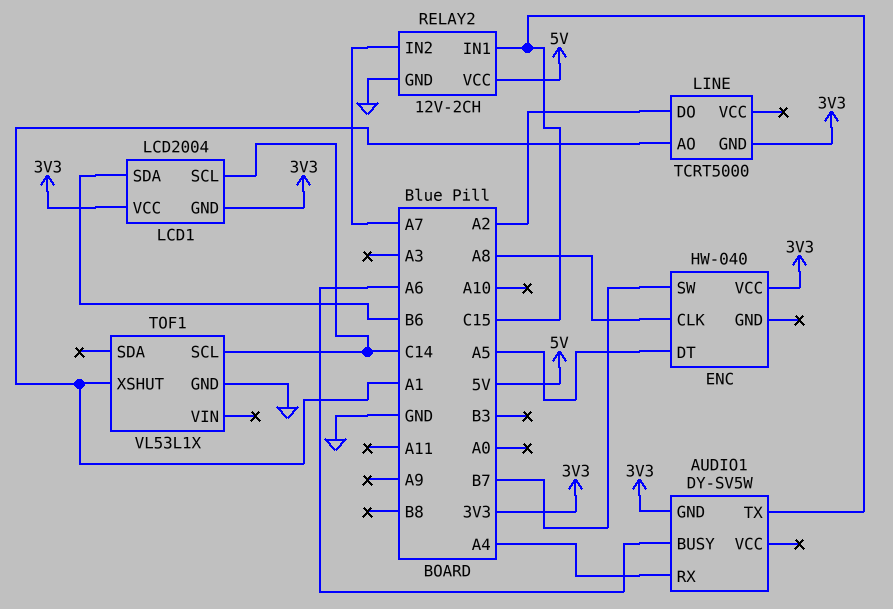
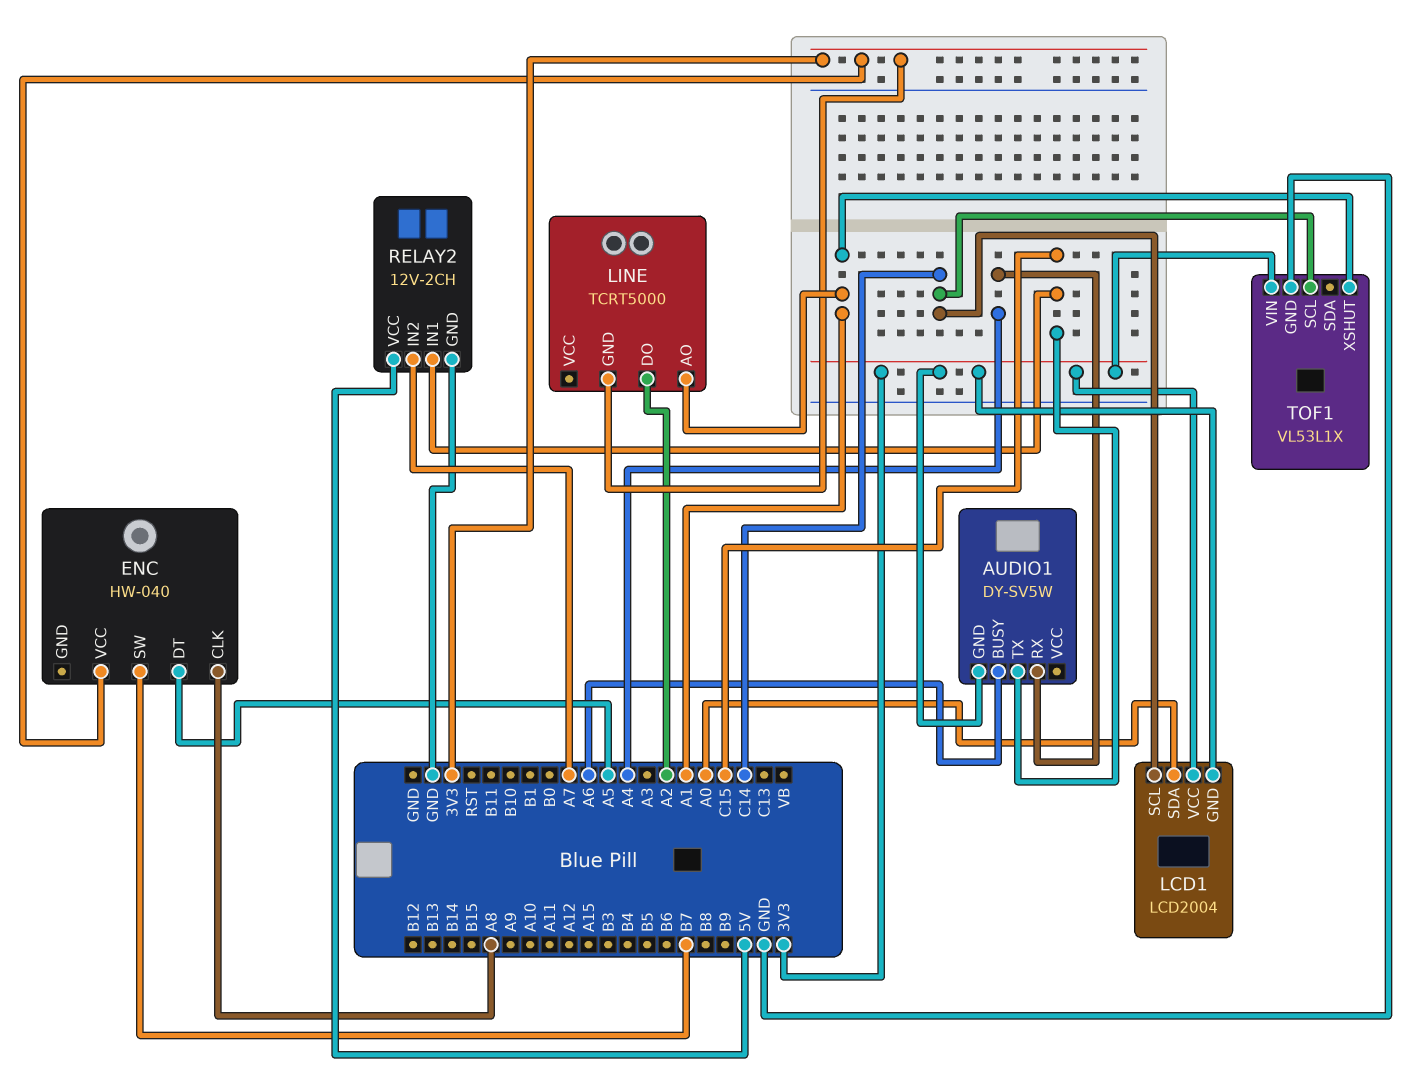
LCD1 pin SDA: B6 -> A0
TOF1 pin VIN: none -> 3V3

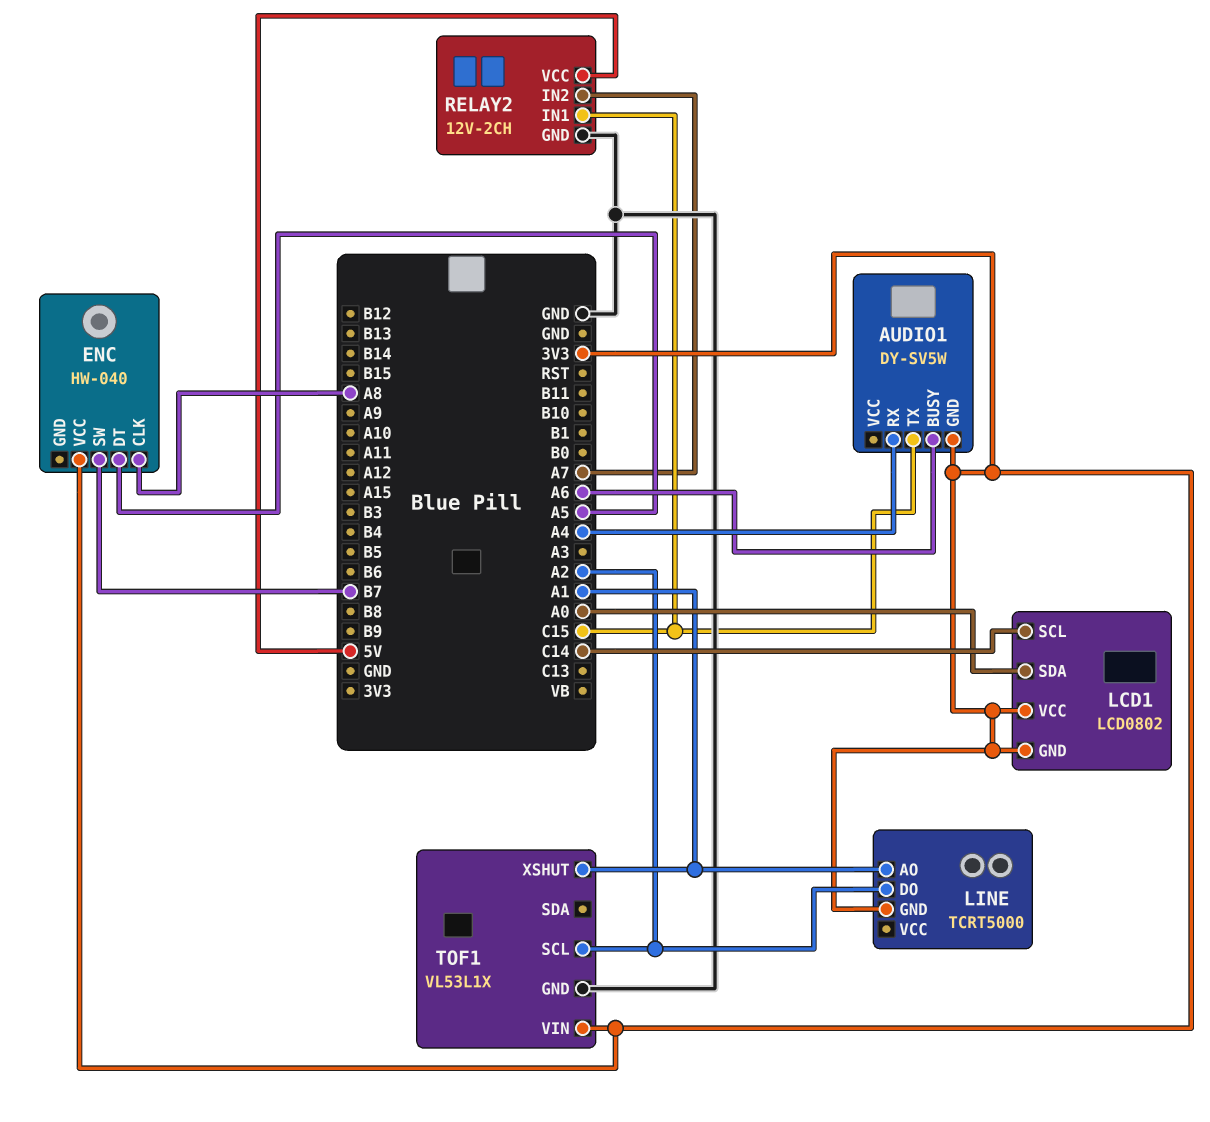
LCD1: LCD2004 -> LCD0802
TOF1 pin SCL: C14 -> A2

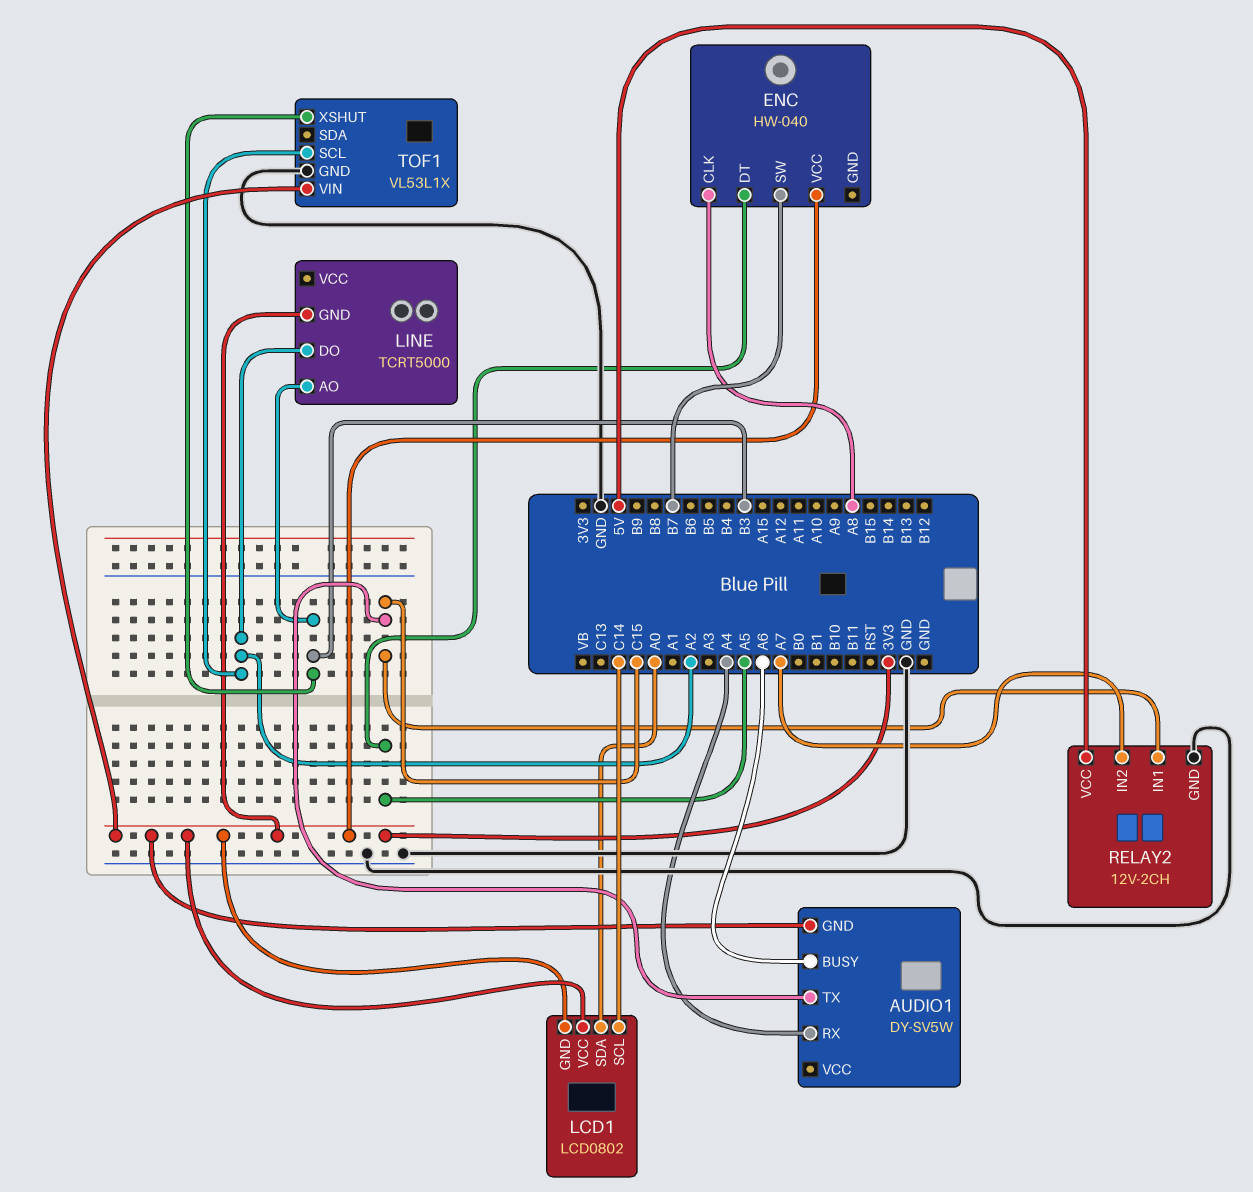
LINE pin AO: A1 -> B3
TOF1 pin XSHUT: A1 -> B3

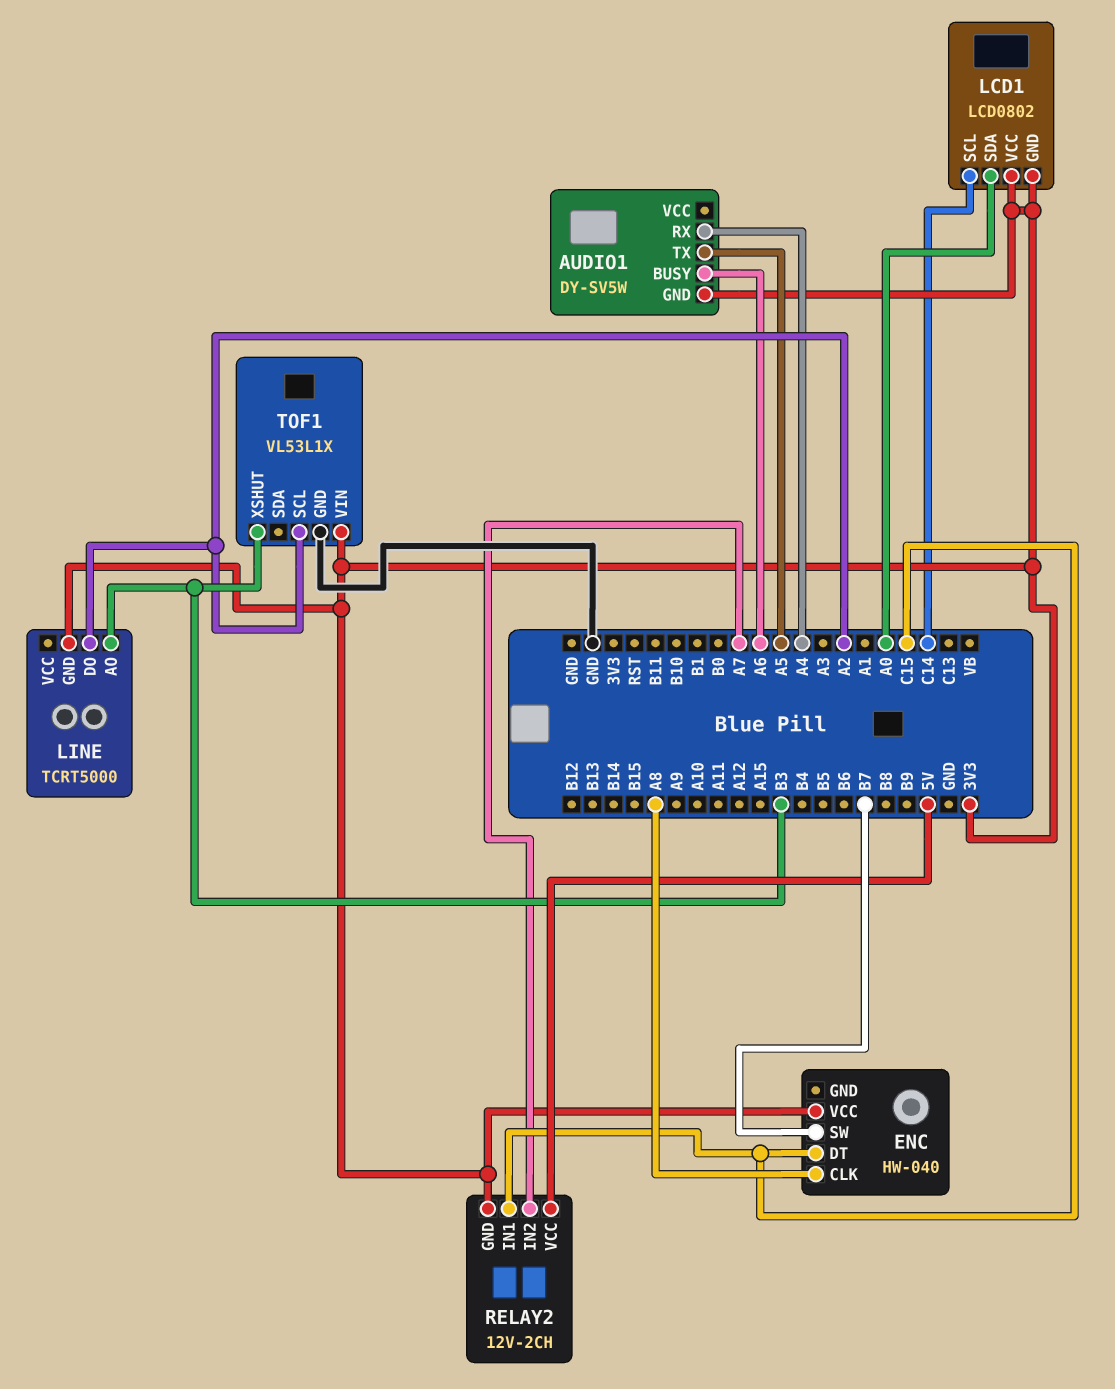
AUDIO1 pin TX: C15 -> A5
ENC pin DT: A5 -> C15
RELAY2 pin GND: GND -> 3V3

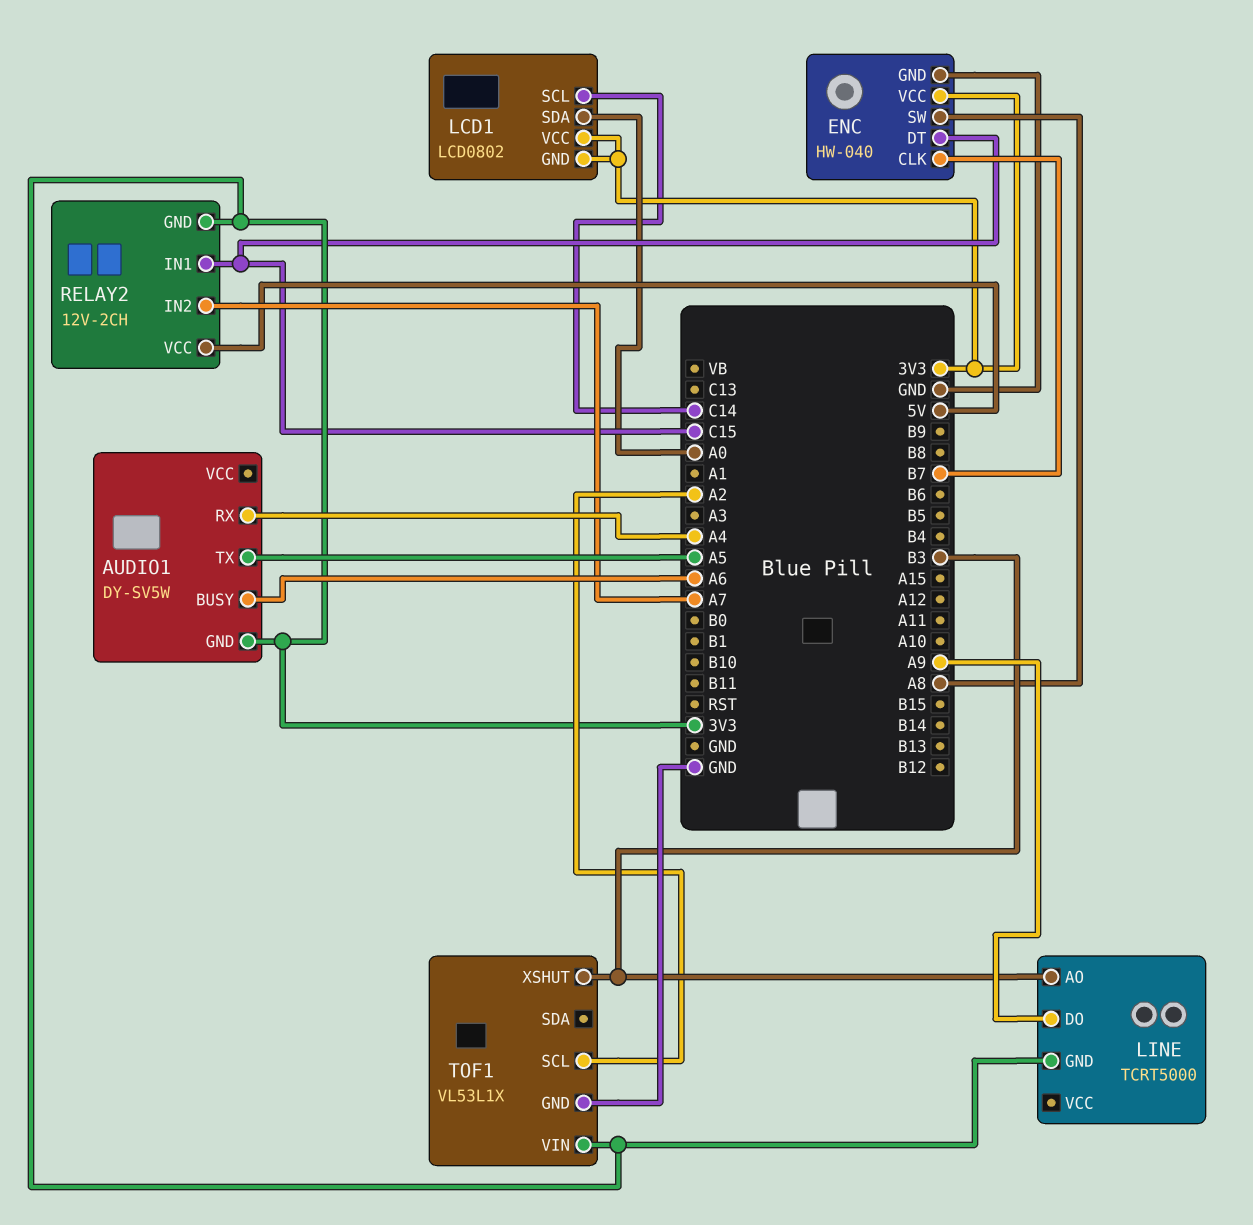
ENC pin CLK: A8 -> B7
ENC pin GND: none -> GND
ENC pin SW: B7 -> A8
LINE pin DO: A2 -> A9

